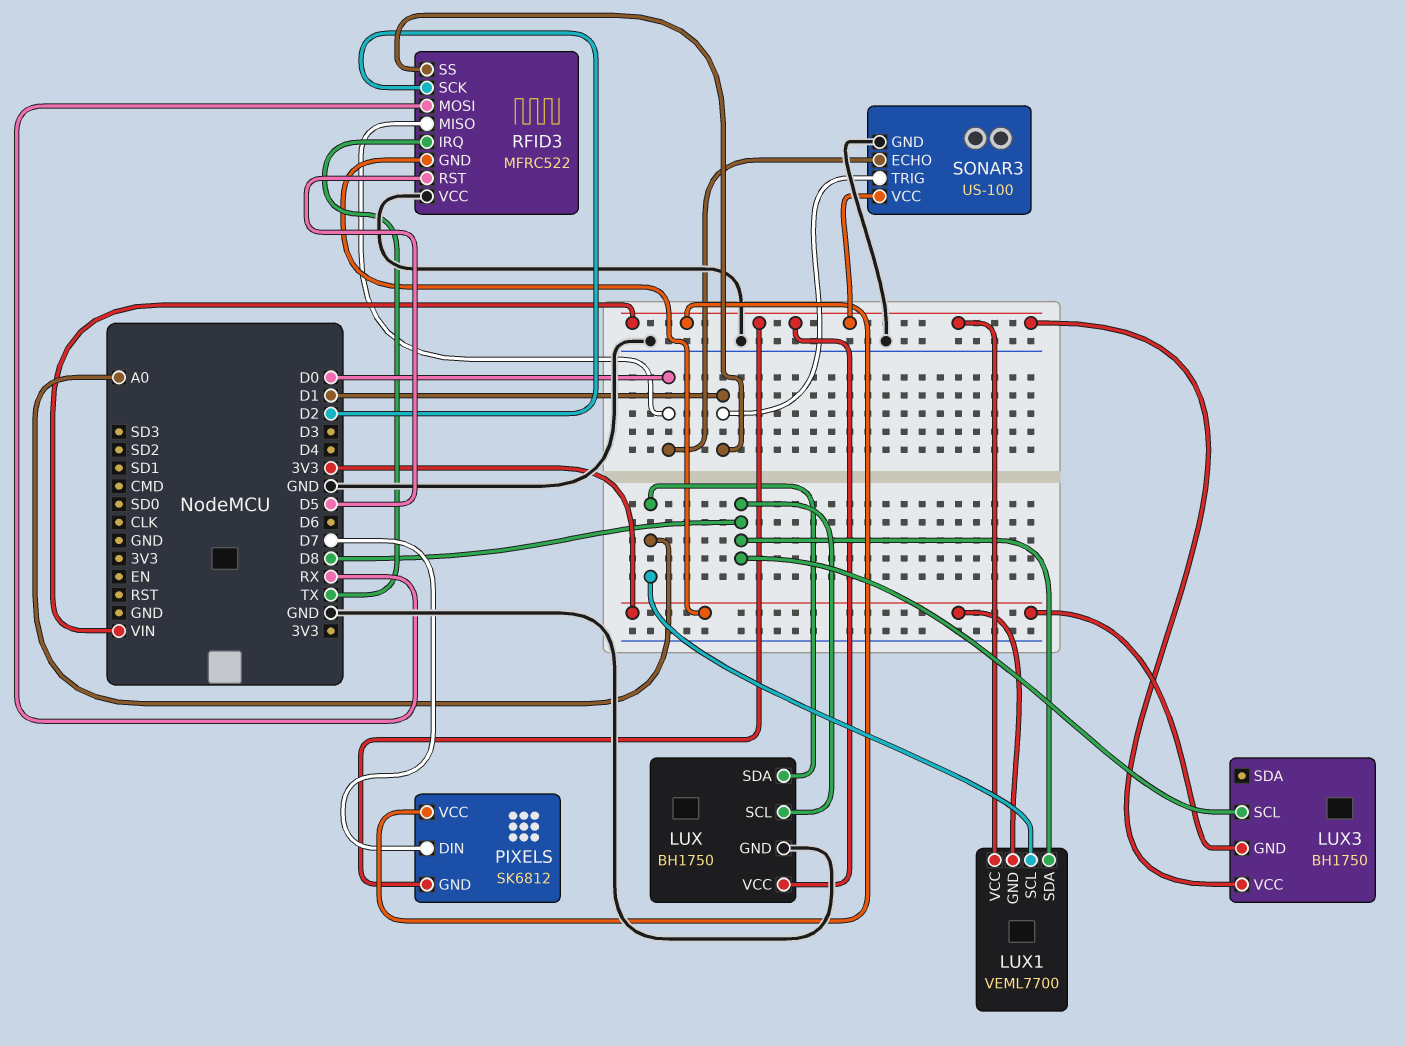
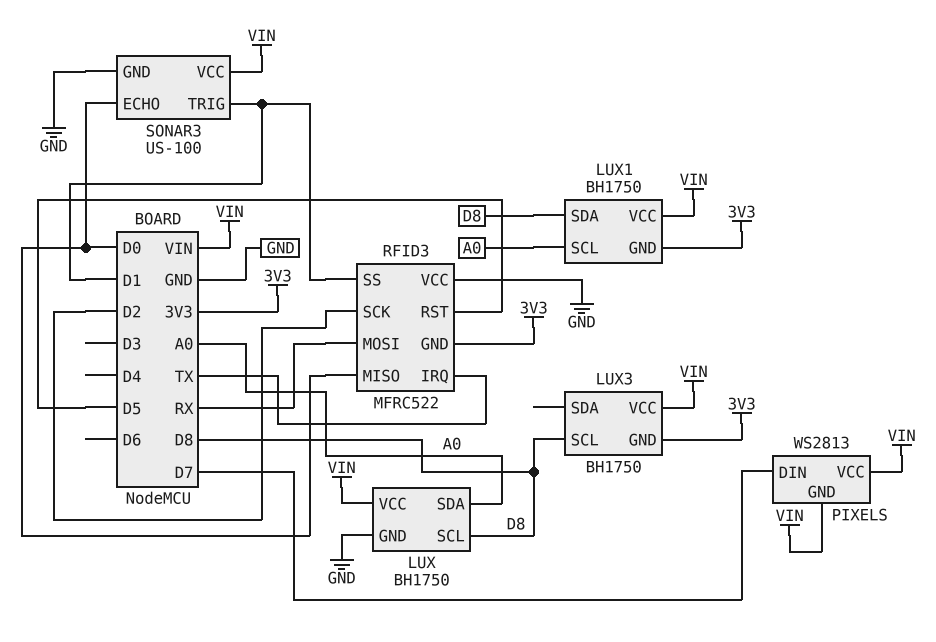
LUX1: VEML7700 -> BH1750
PIXELS: SK6812 -> WS2813

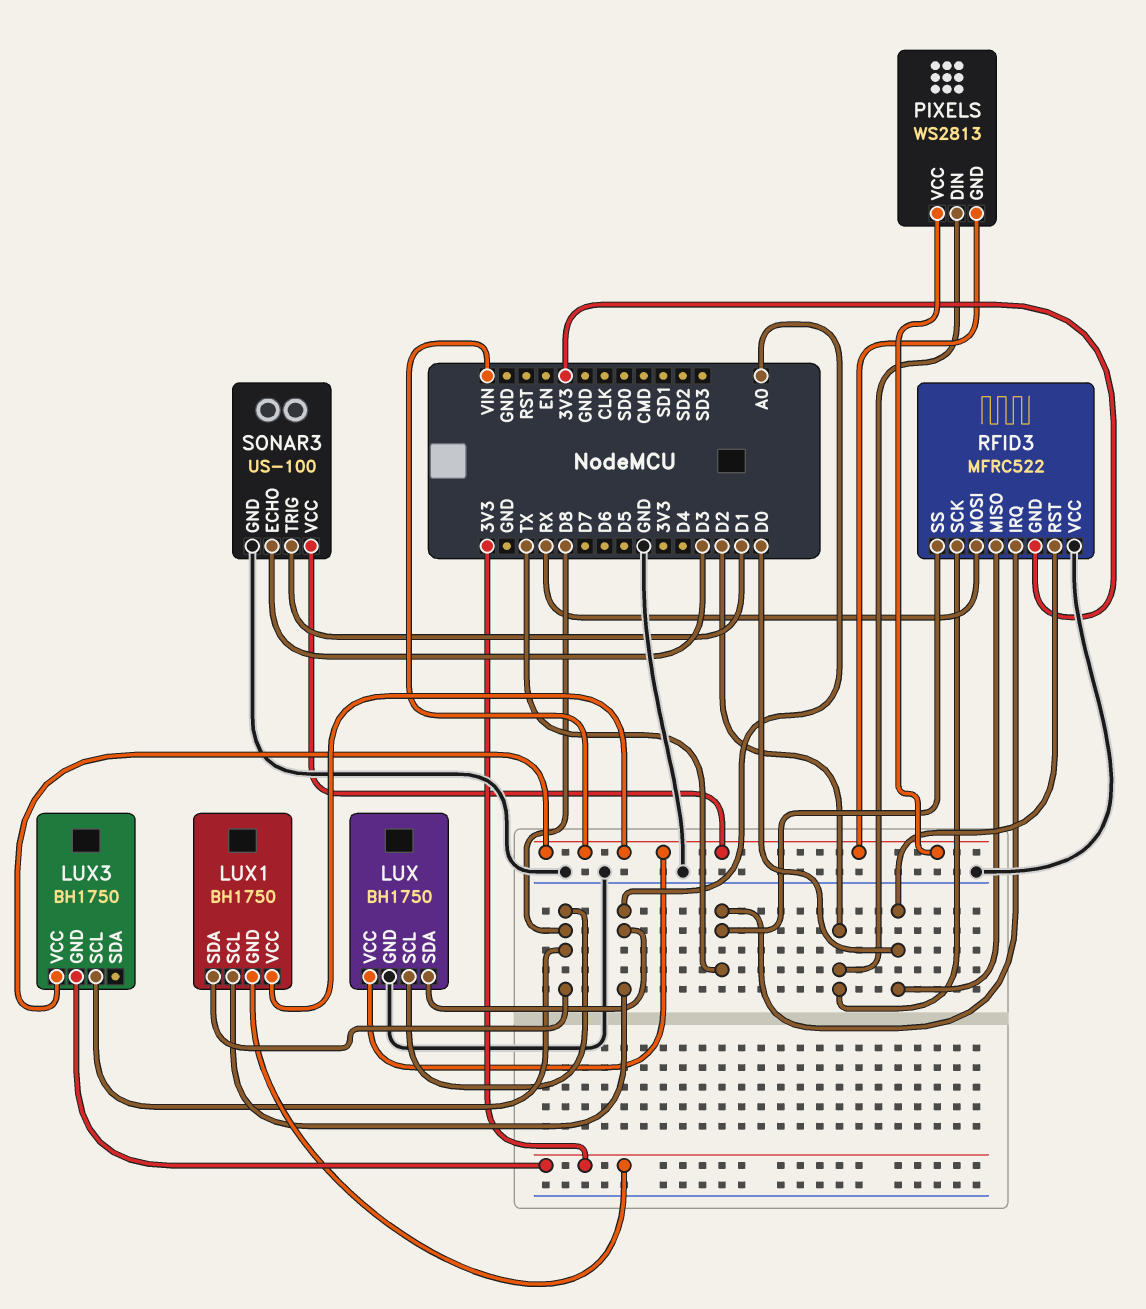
PIXELS pin DIN: D7 -> D2
RFID3 pin RST: D5 -> D0
RFID3 pin SS: D1 -> TX
SONAR3 pin ECHO: D0 -> D3

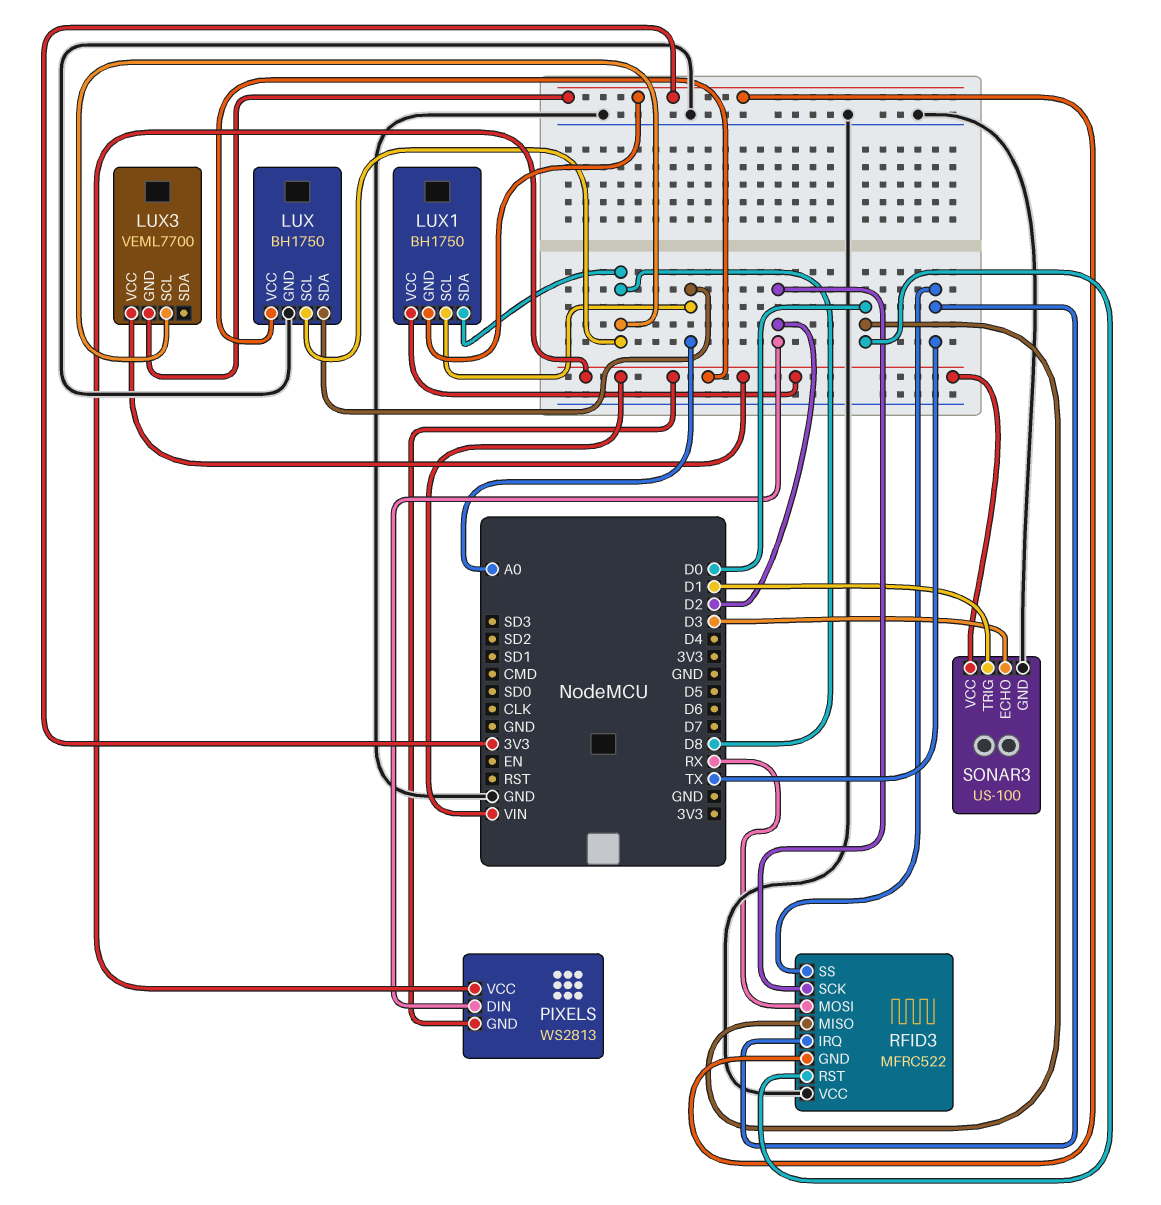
LUX3: BH1750 -> VEML7700

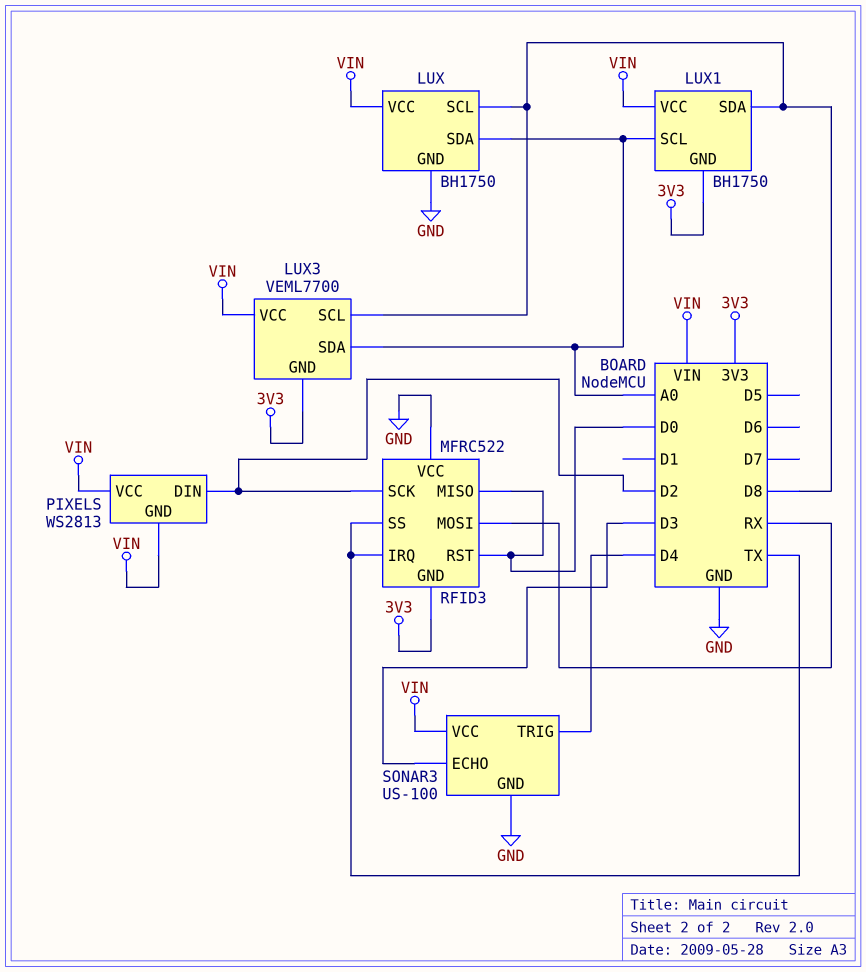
LUX3 pin SDA: none -> A0
SONAR3 pin TRIG: D1 -> D4

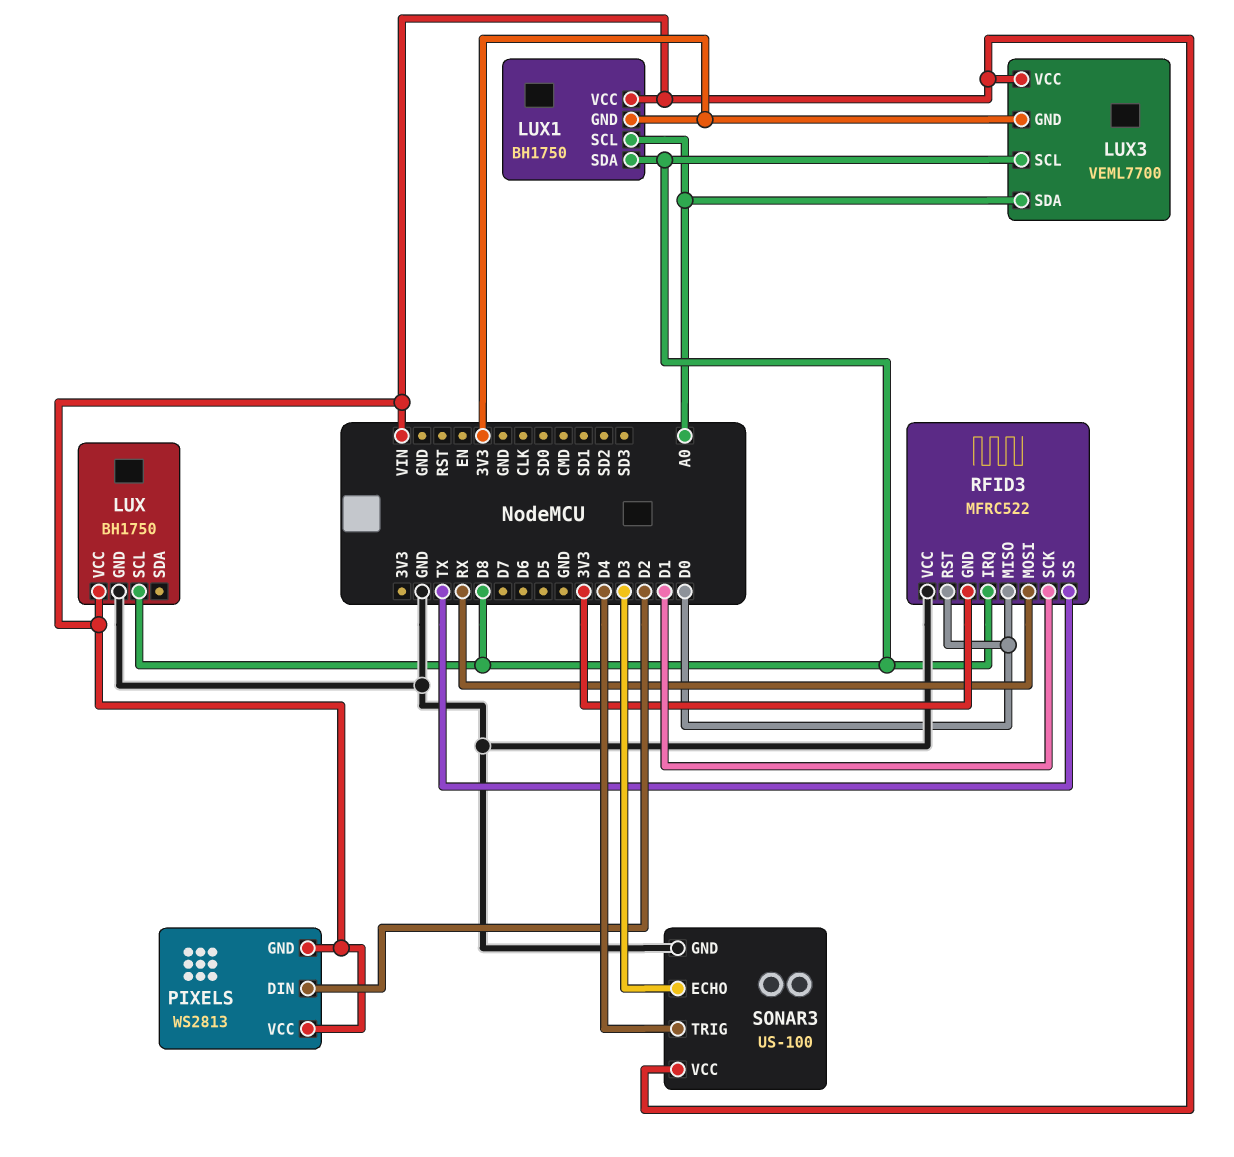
LUX pin SDA: A0 -> none
RFID3 pin IRQ: TX -> D8
RFID3 pin SCK: D2 -> D1

